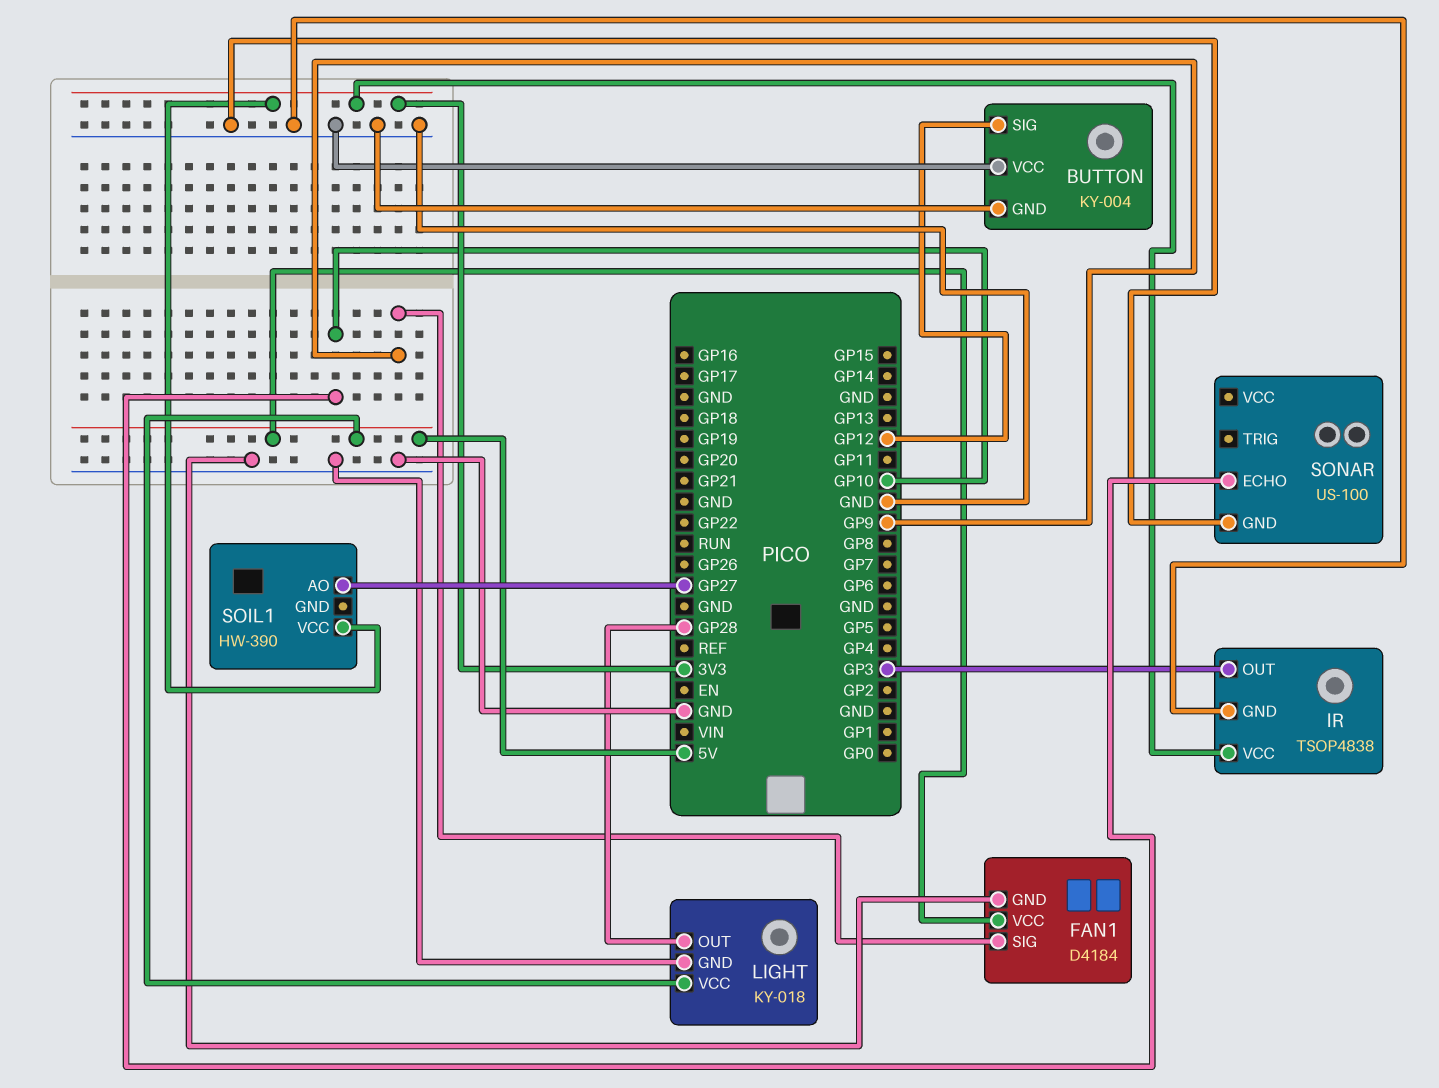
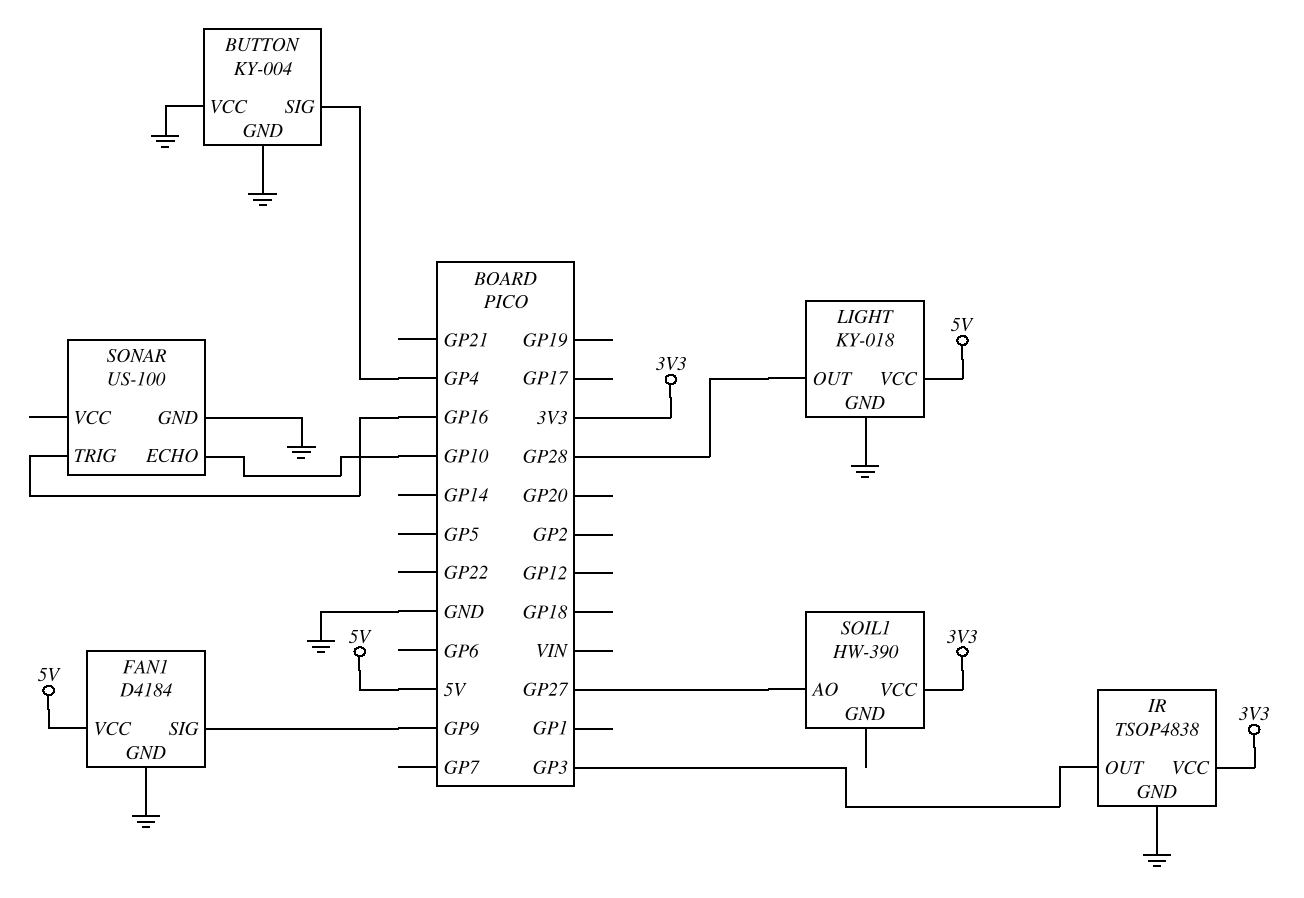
BUTTON pin SIG: GP12 -> GP4
SONAR pin TRIG: none -> GP16

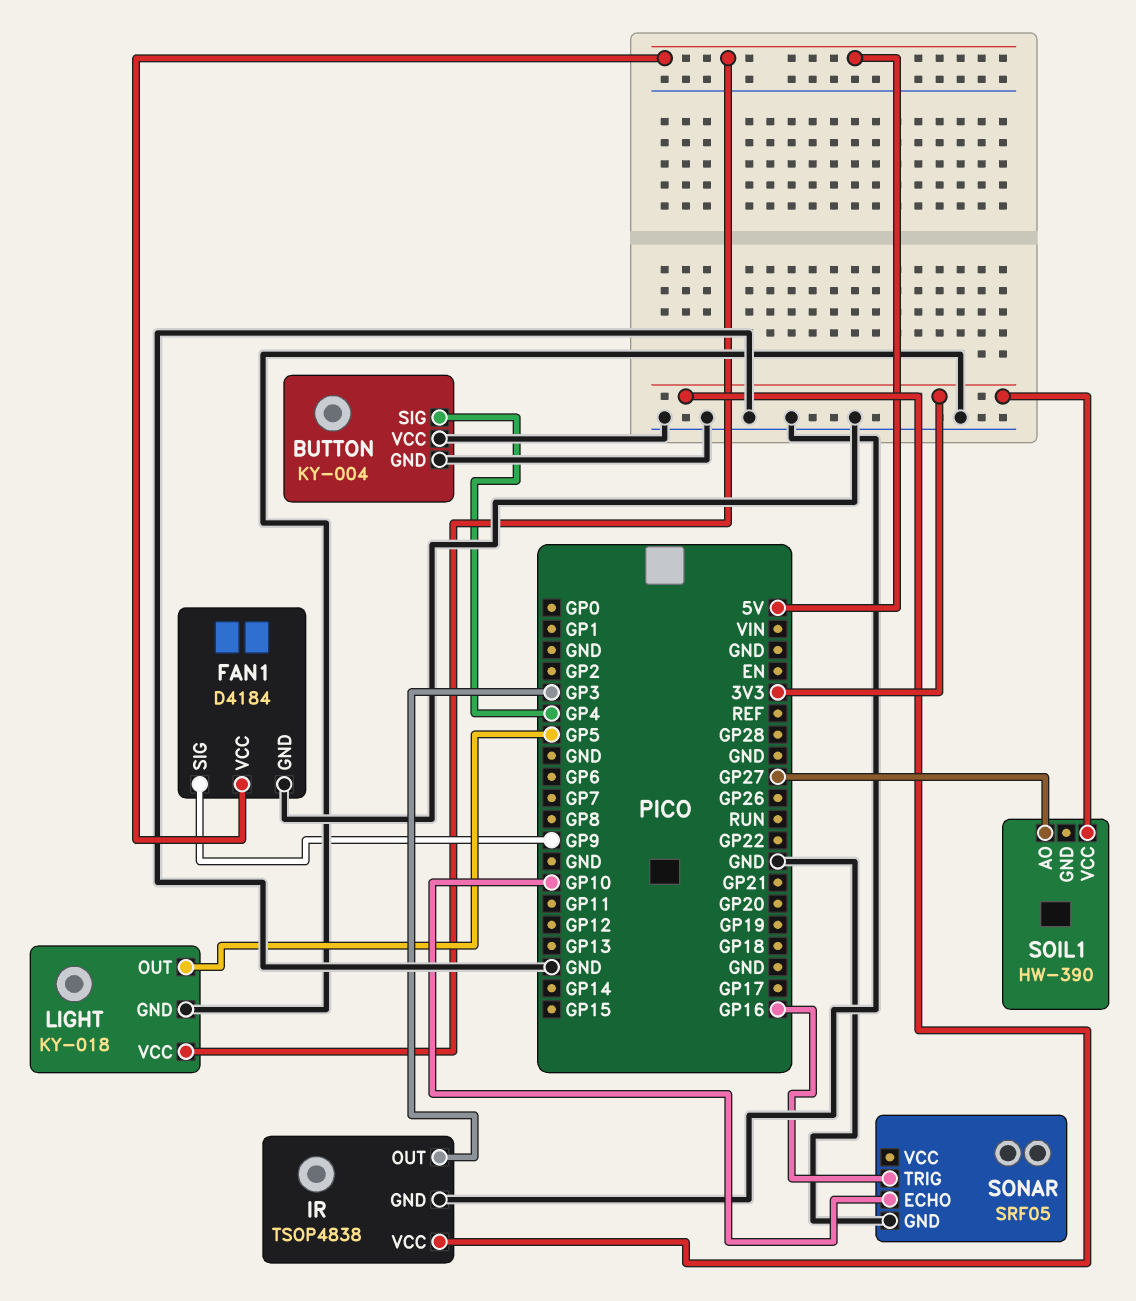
LIGHT pin OUT: GP28 -> GP5
SONAR: US-100 -> SRF05

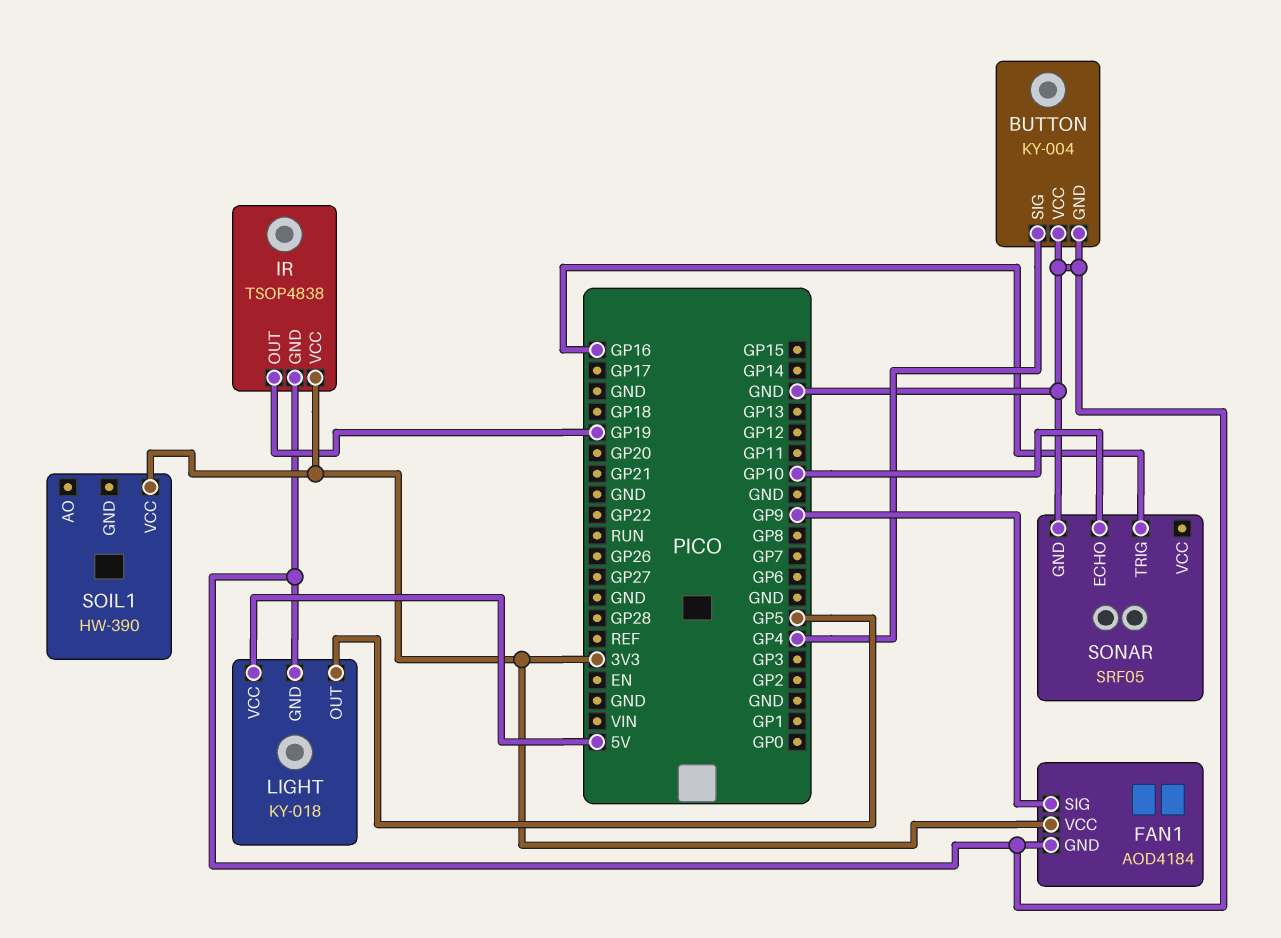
FAN1: D4184 -> AOD4184
FAN1 pin VCC: 5V -> 3V3
IR pin OUT: GP3 -> GP19
SOIL1 pin AO: GP27 -> none

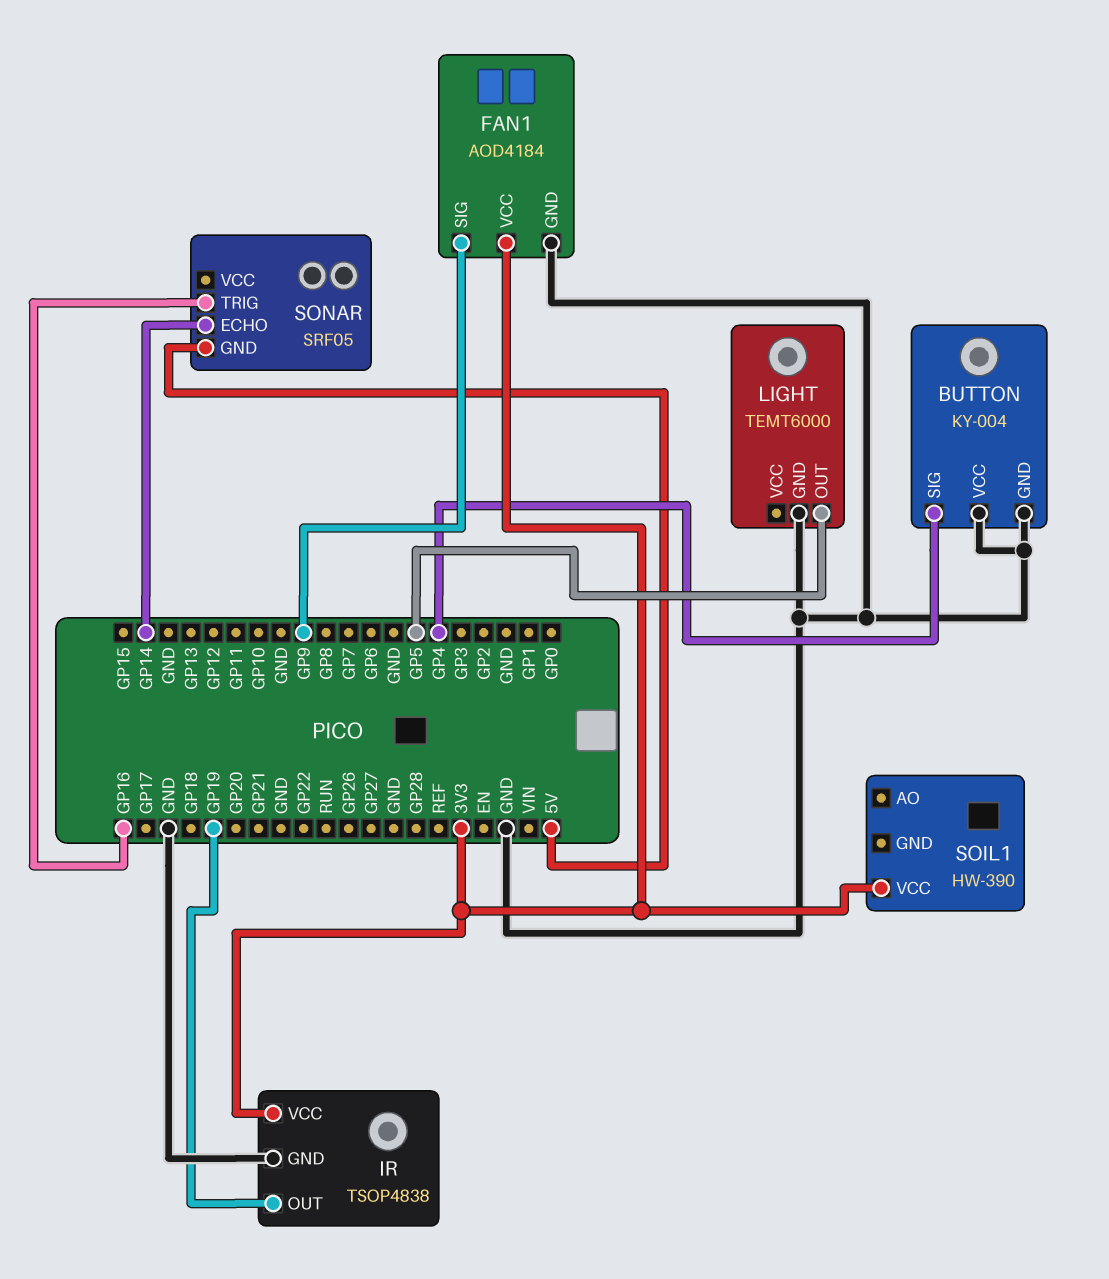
LIGHT: KY-018 -> TEMT6000
LIGHT pin VCC: 5V -> none
SONAR pin ECHO: GP10 -> GP14
SONAR pin GND: GND -> 5V

